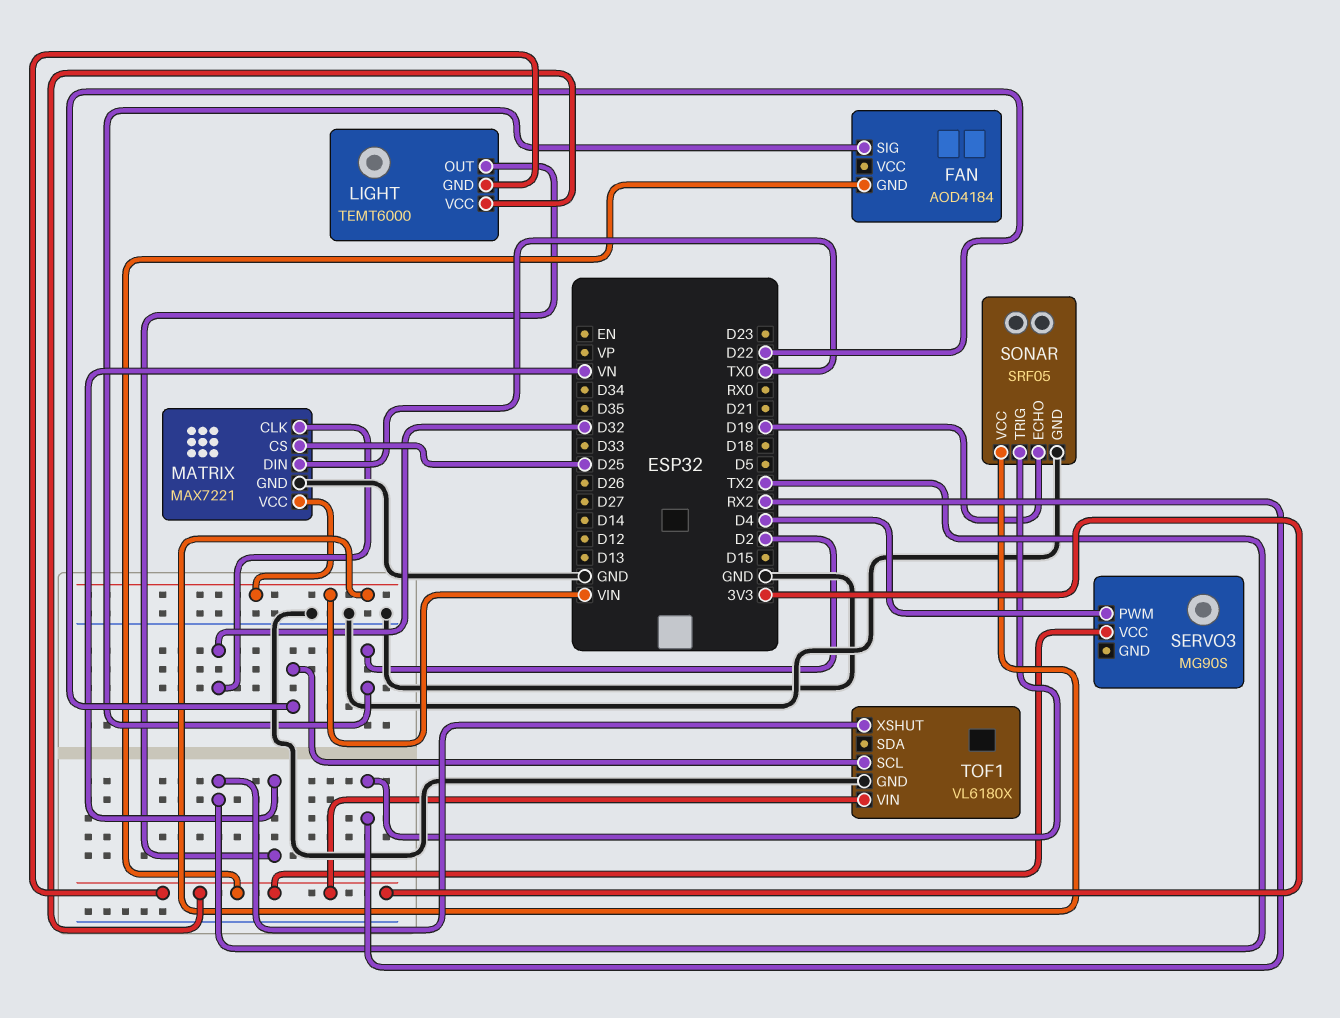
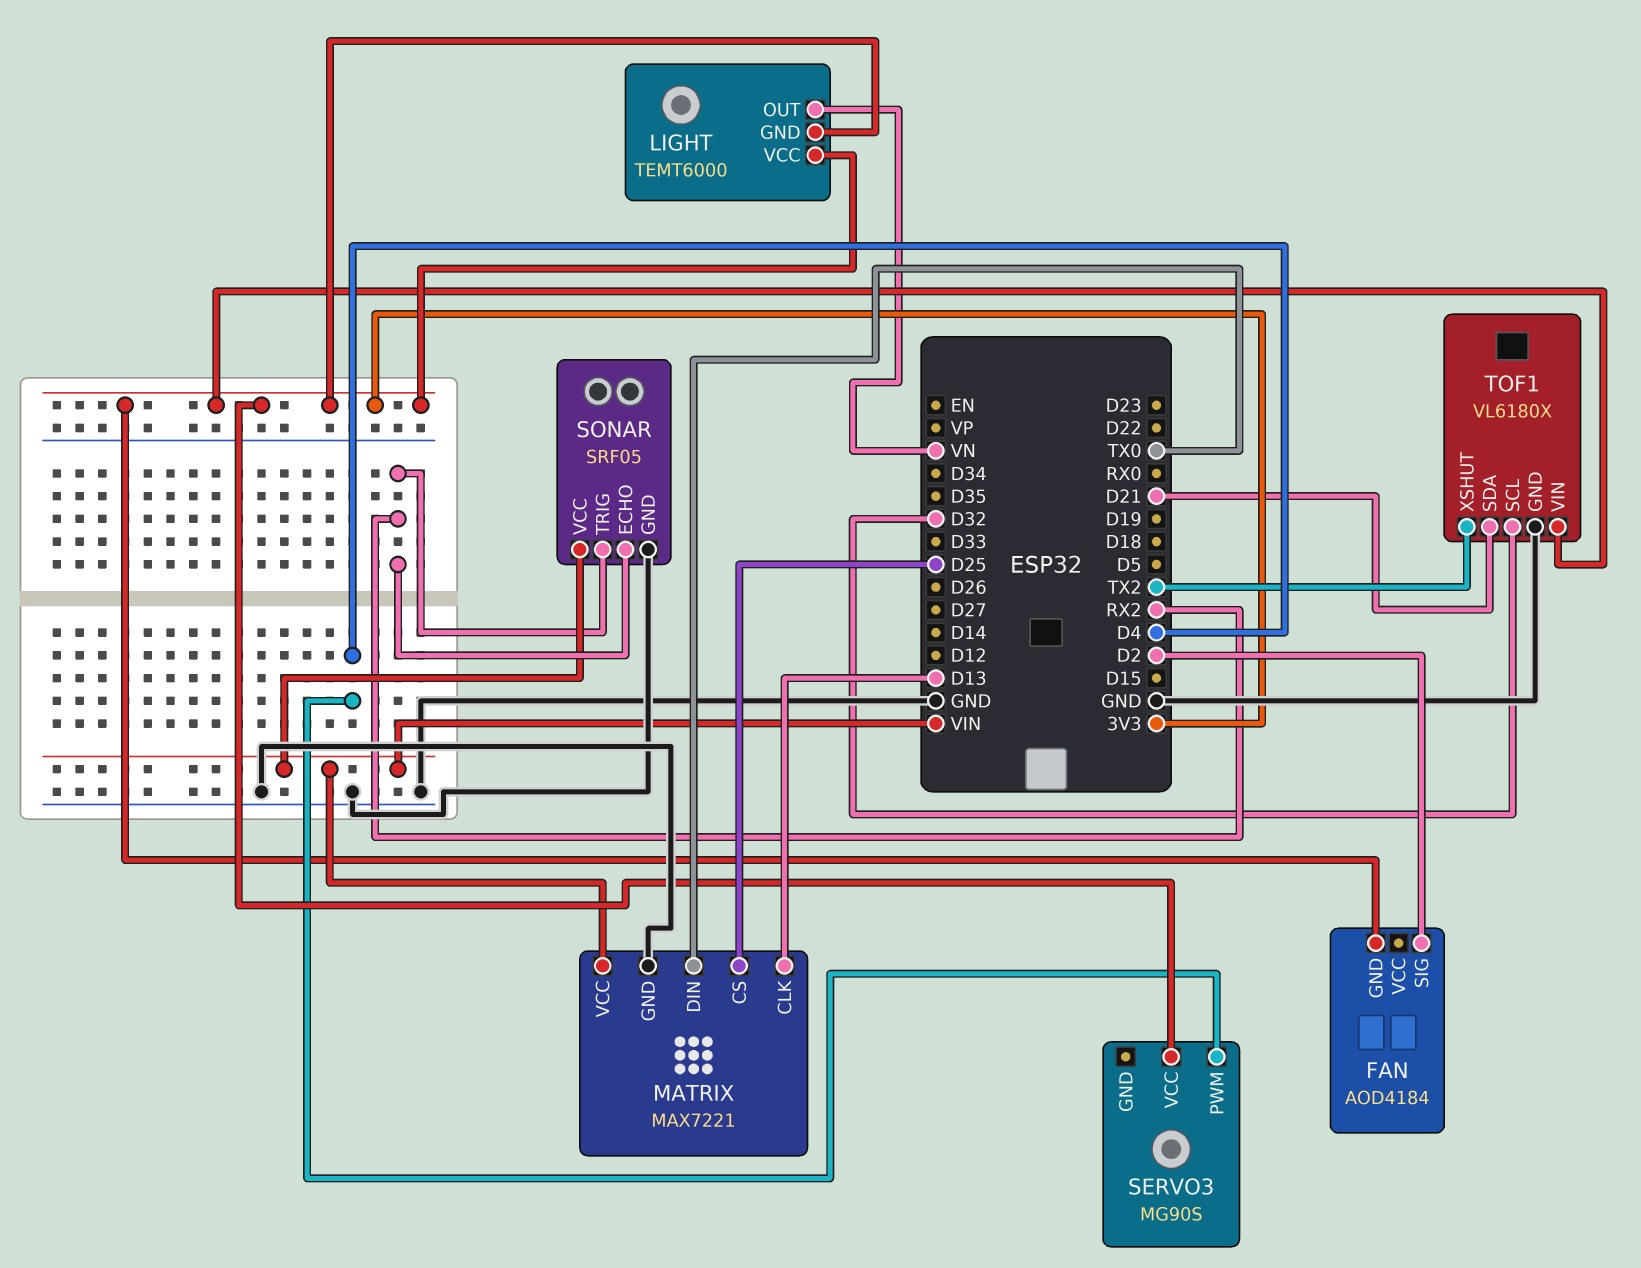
MATRIX pin CLK: D32 -> D13
SONAR pin ECHO: D19 -> RX2
TOF1 pin SCL: D22 -> D32
TOF1 pin SDA: none -> D21

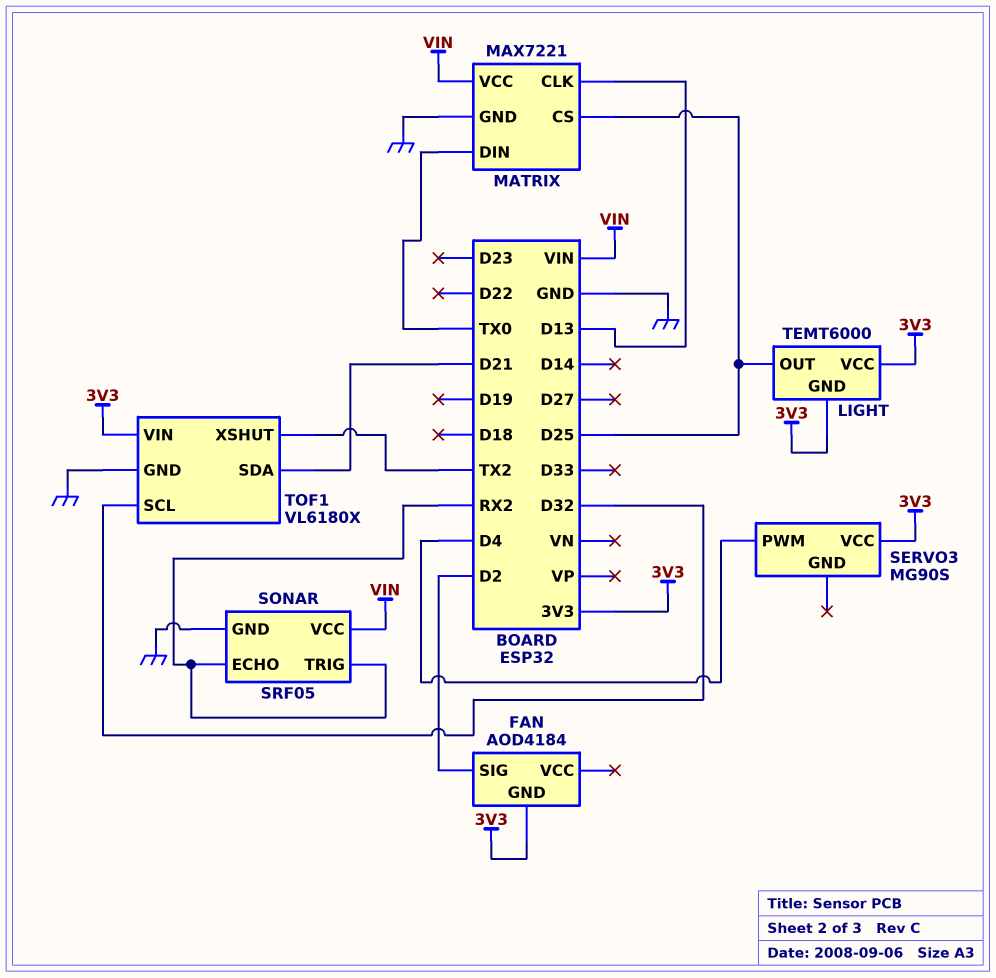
LIGHT pin OUT: VN -> D25

